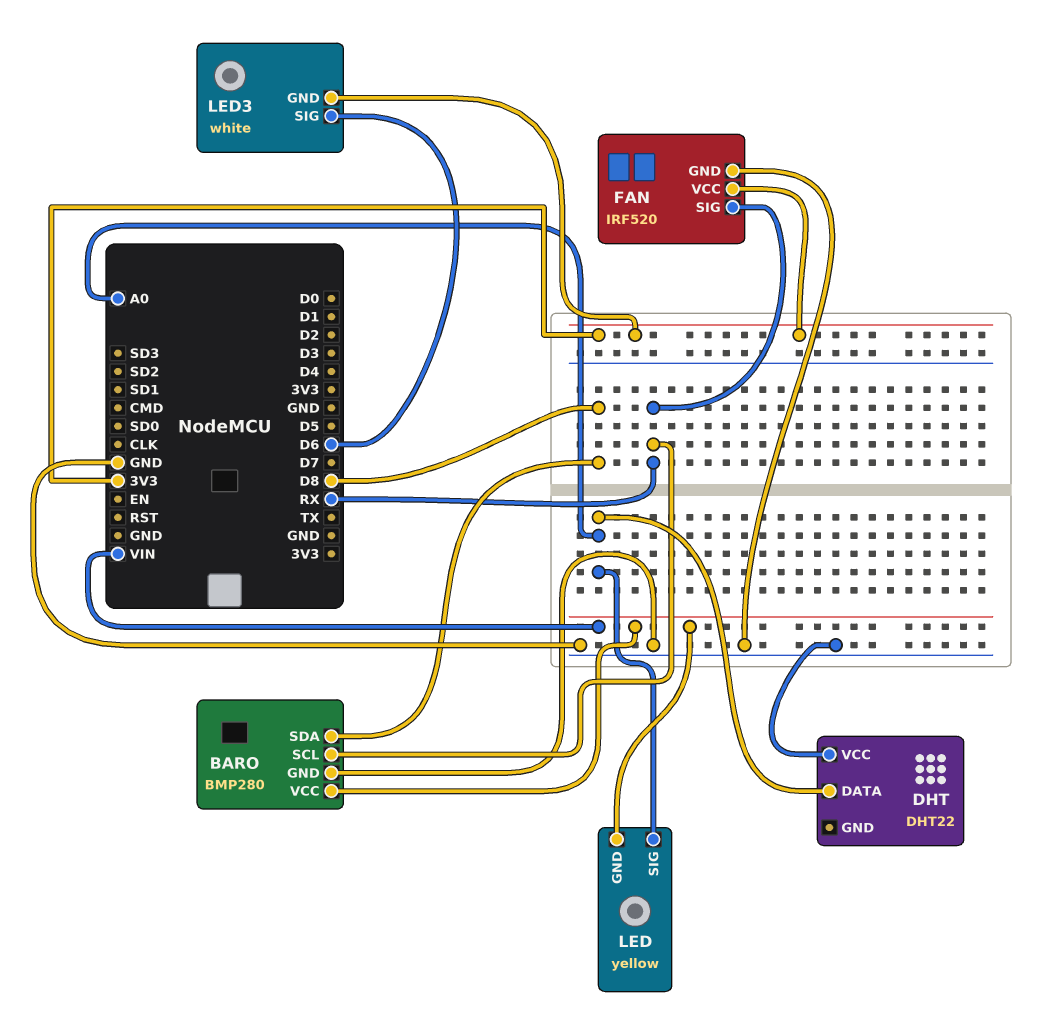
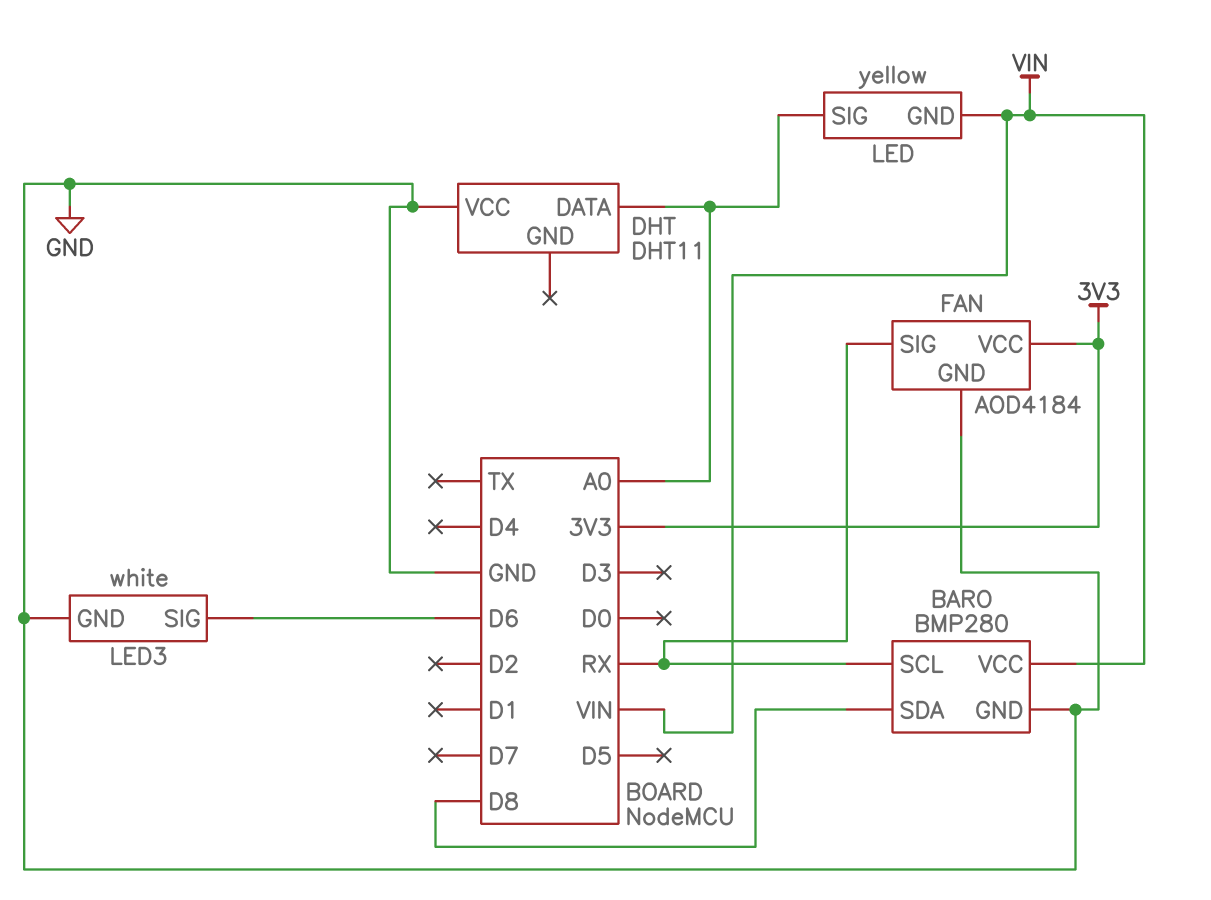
DHT: DHT22 -> DHT11
FAN: IRF520 -> AOD4184
LED3 pin GND: 3V3 -> GND

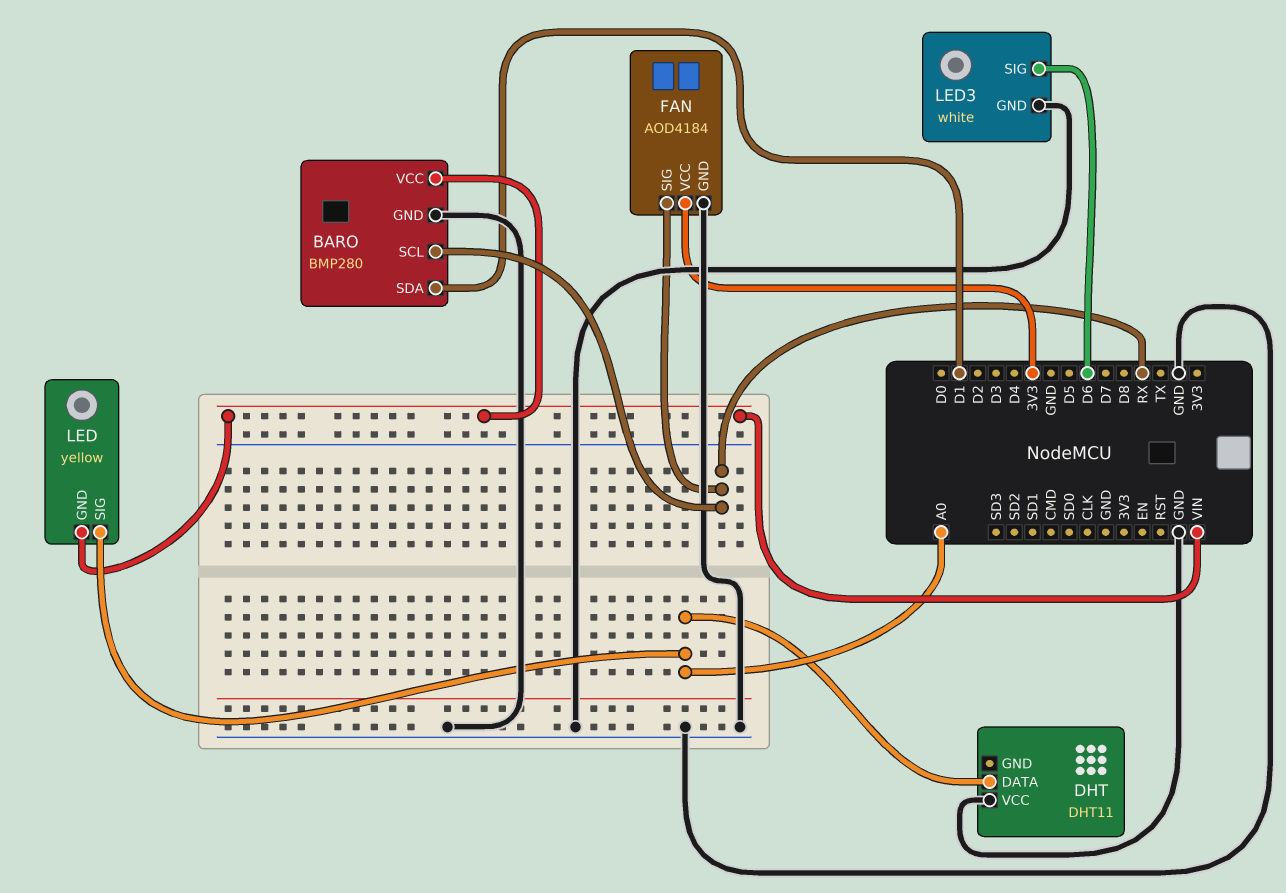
BARO pin SDA: D8 -> D1

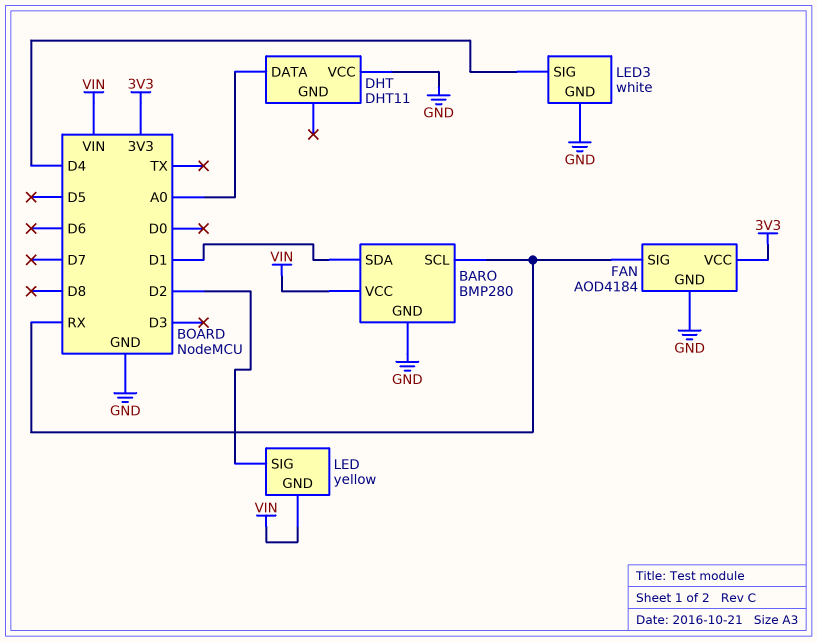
LED pin SIG: A0 -> D2
LED3 pin SIG: D6 -> D4

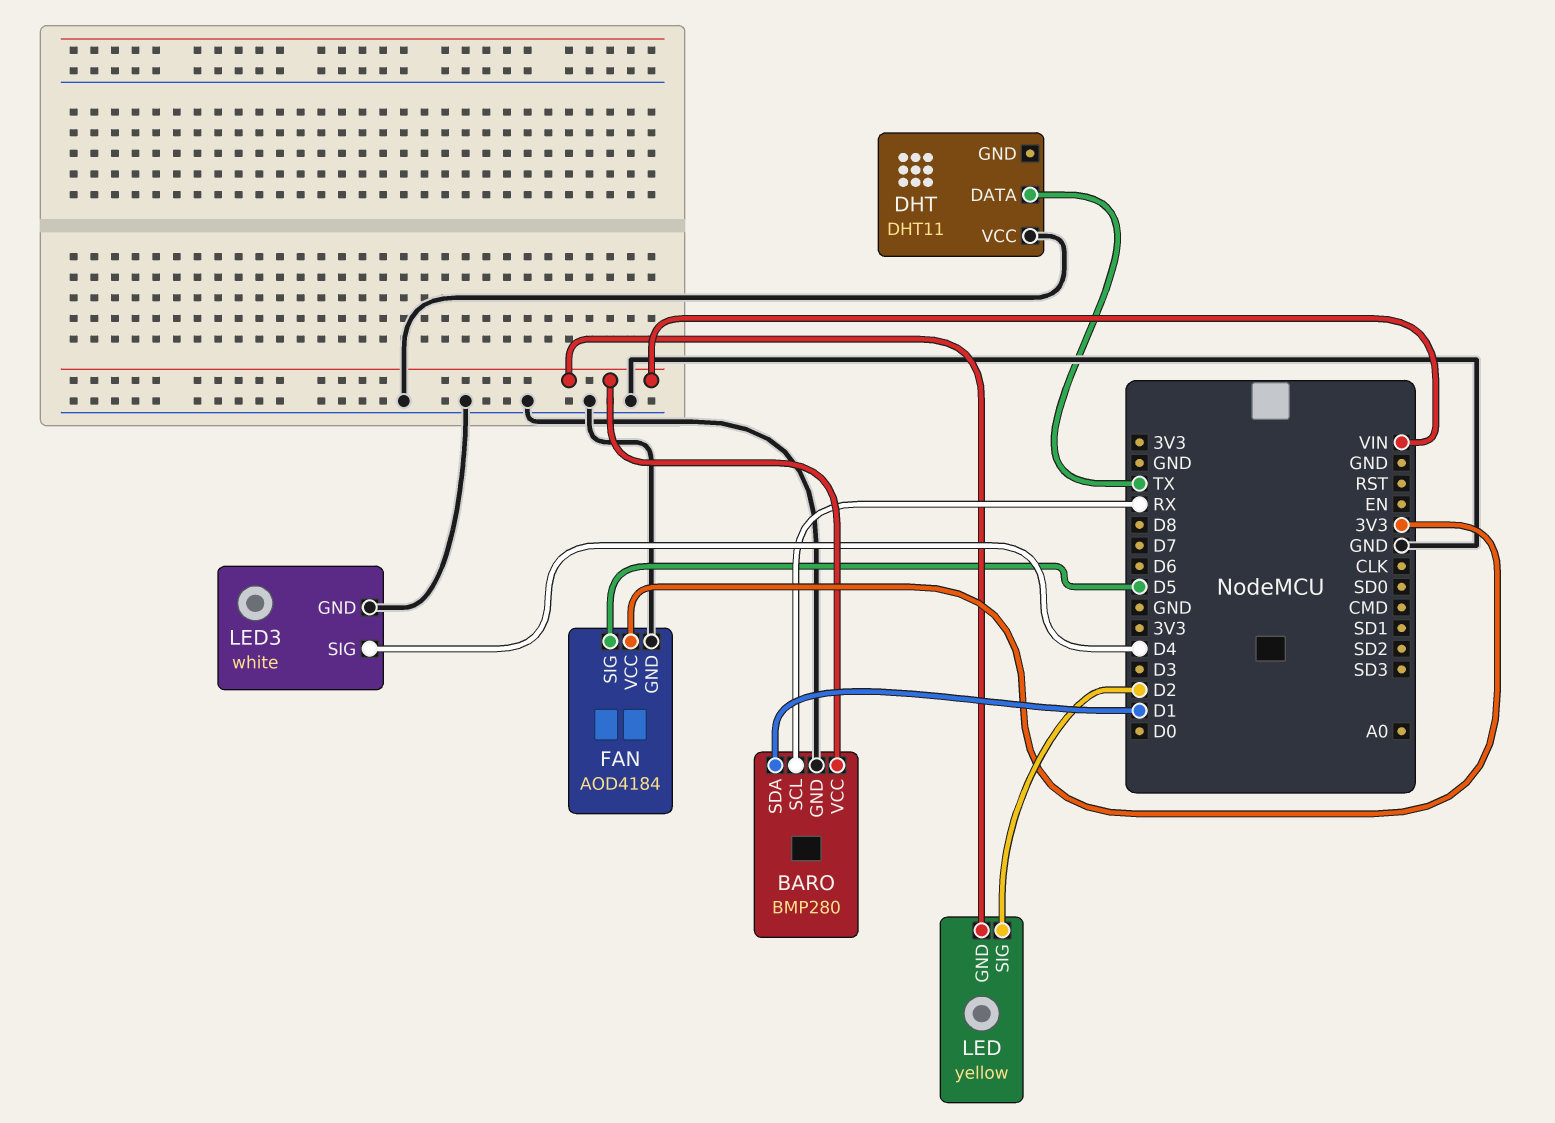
DHT pin DATA: A0 -> TX
FAN pin SIG: RX -> D5

